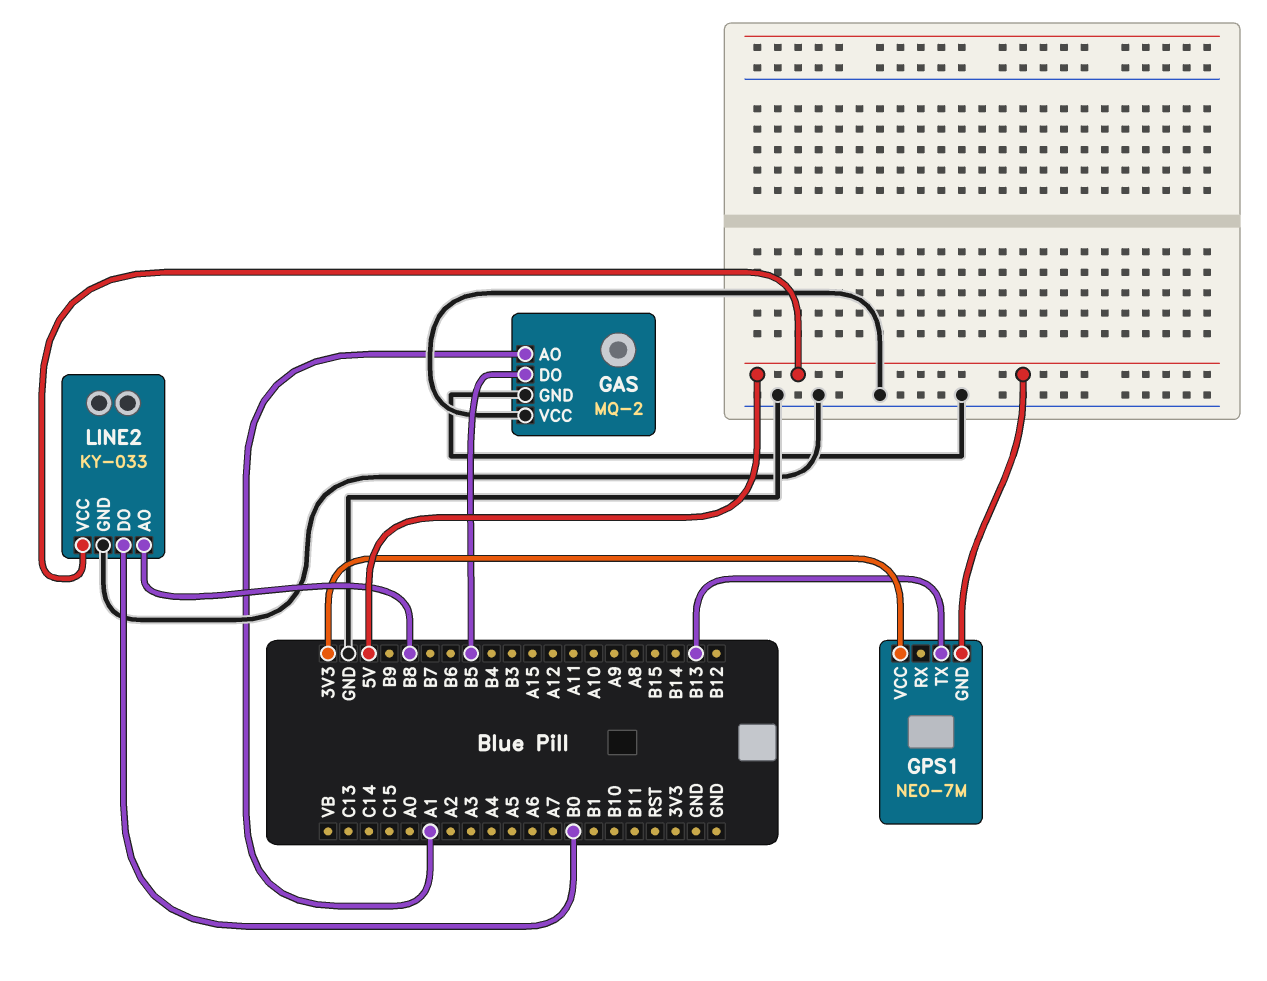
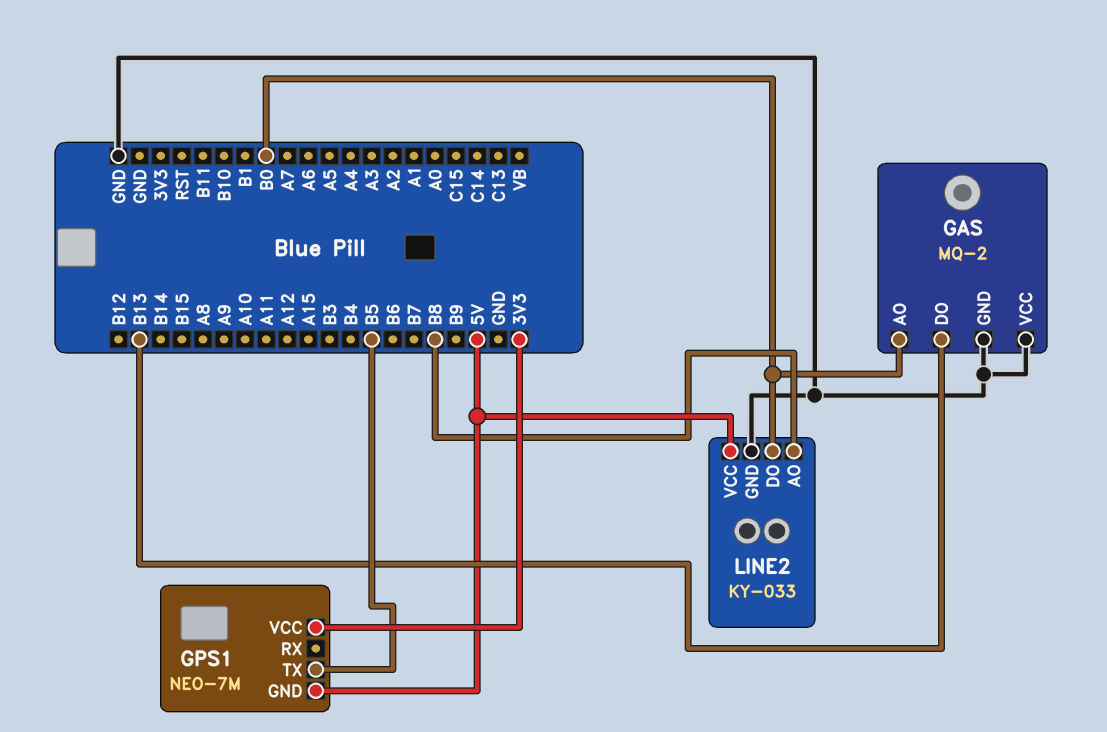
GAS pin AO: A1 -> B0
GAS pin DO: B5 -> B13
GPS1 pin TX: B13 -> B5

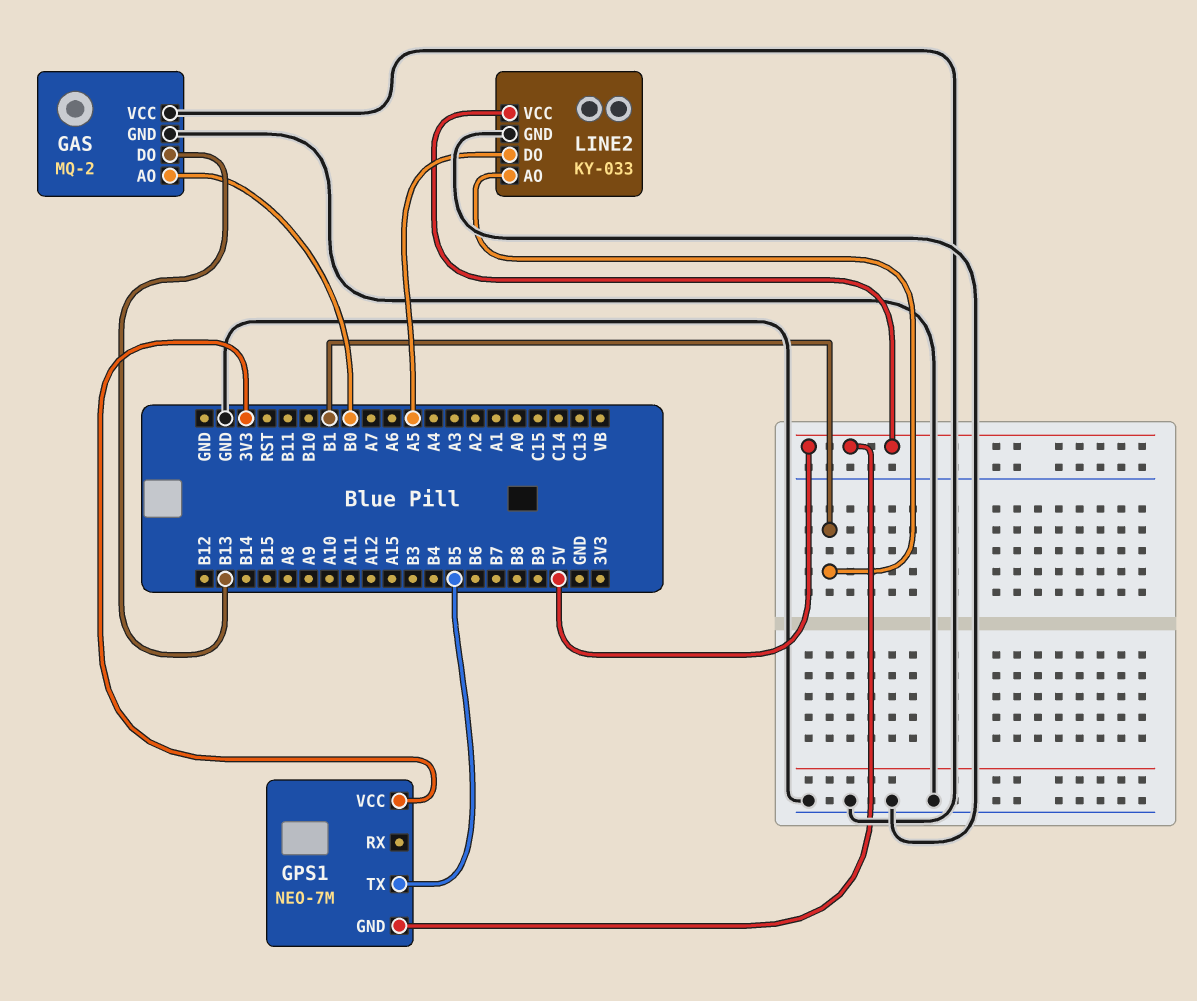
LINE2 pin AO: B8 -> B1
LINE2 pin DO: B0 -> A5

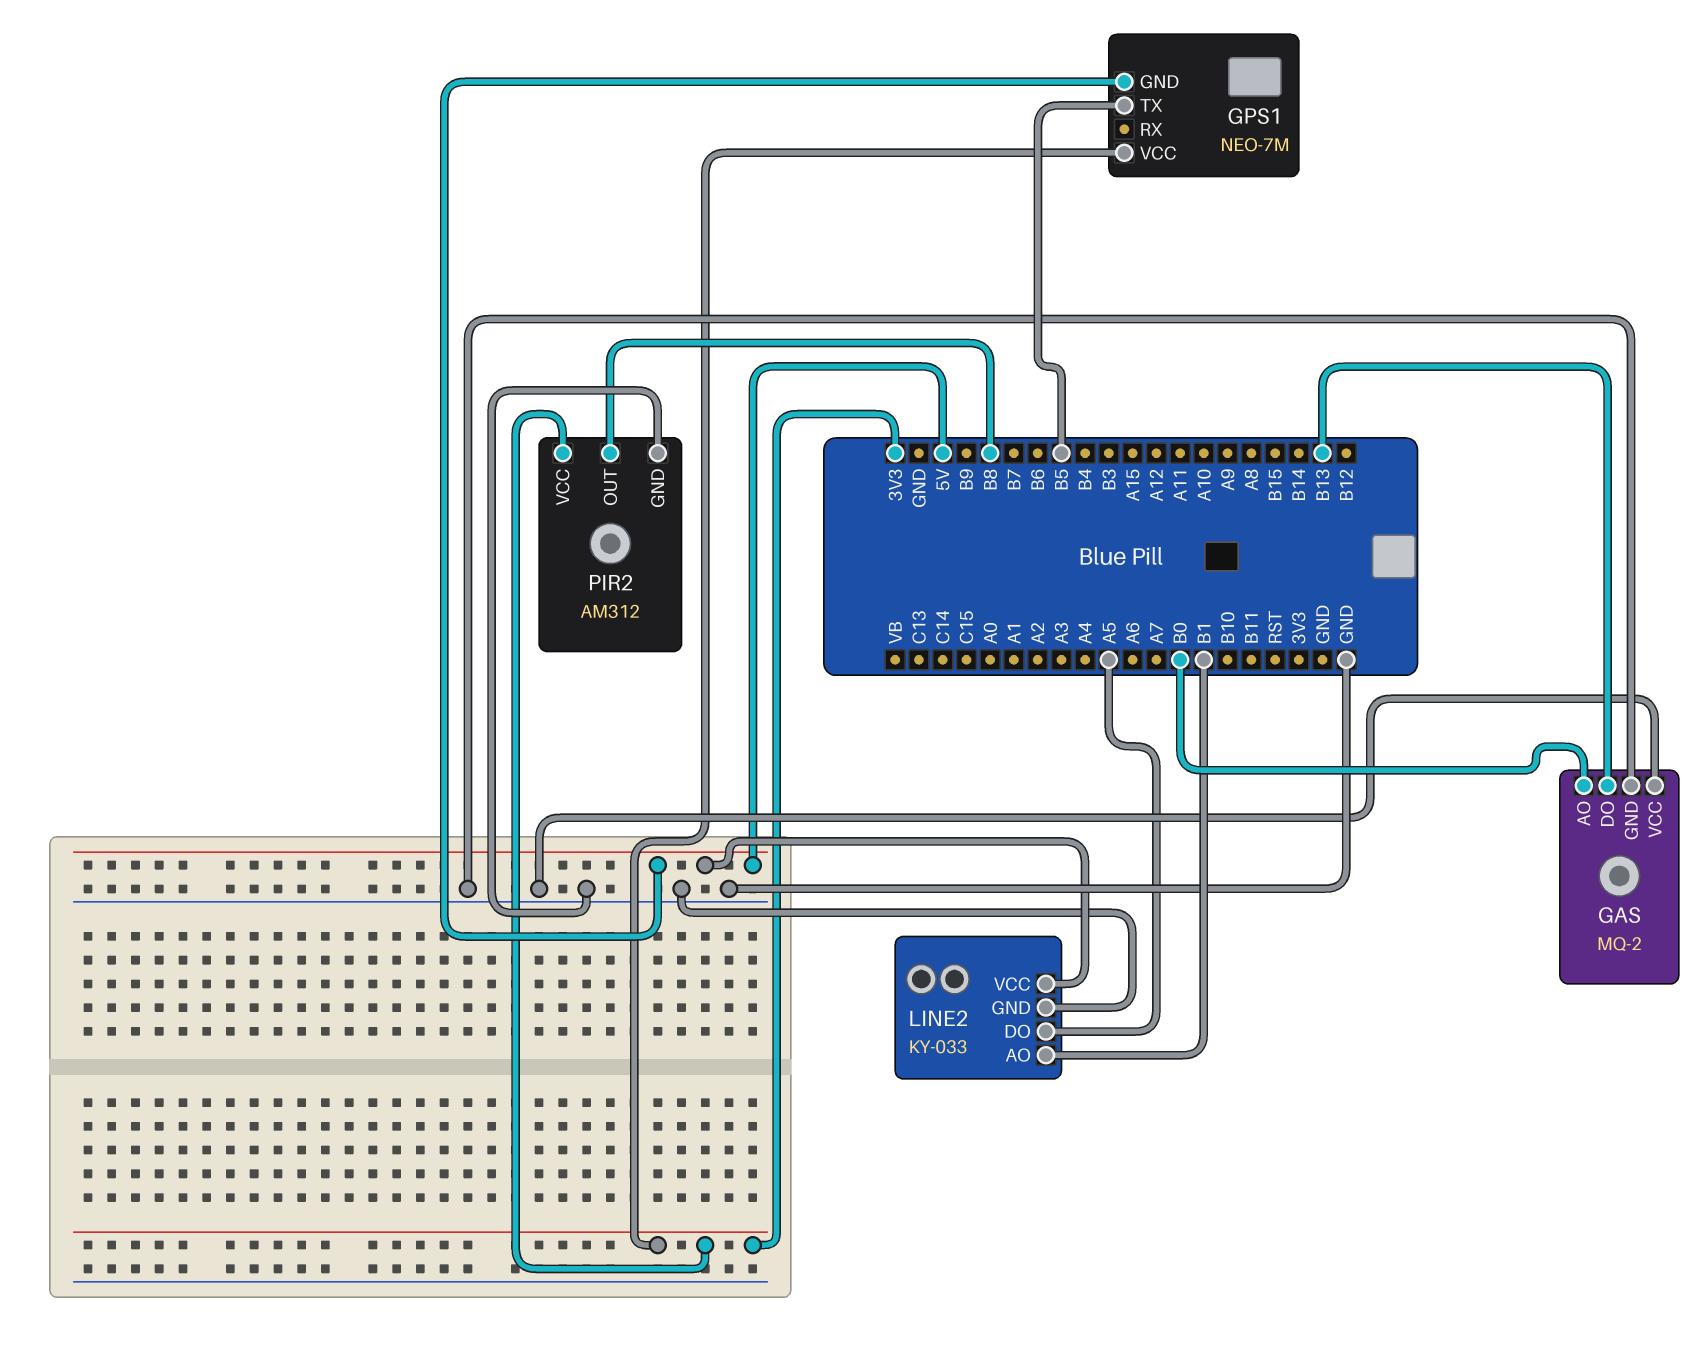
PIR2: none -> AM312
PIR2 pin GND: none -> GND
PIR2 pin OUT: none -> B8
PIR2 pin VCC: none -> 3V3

